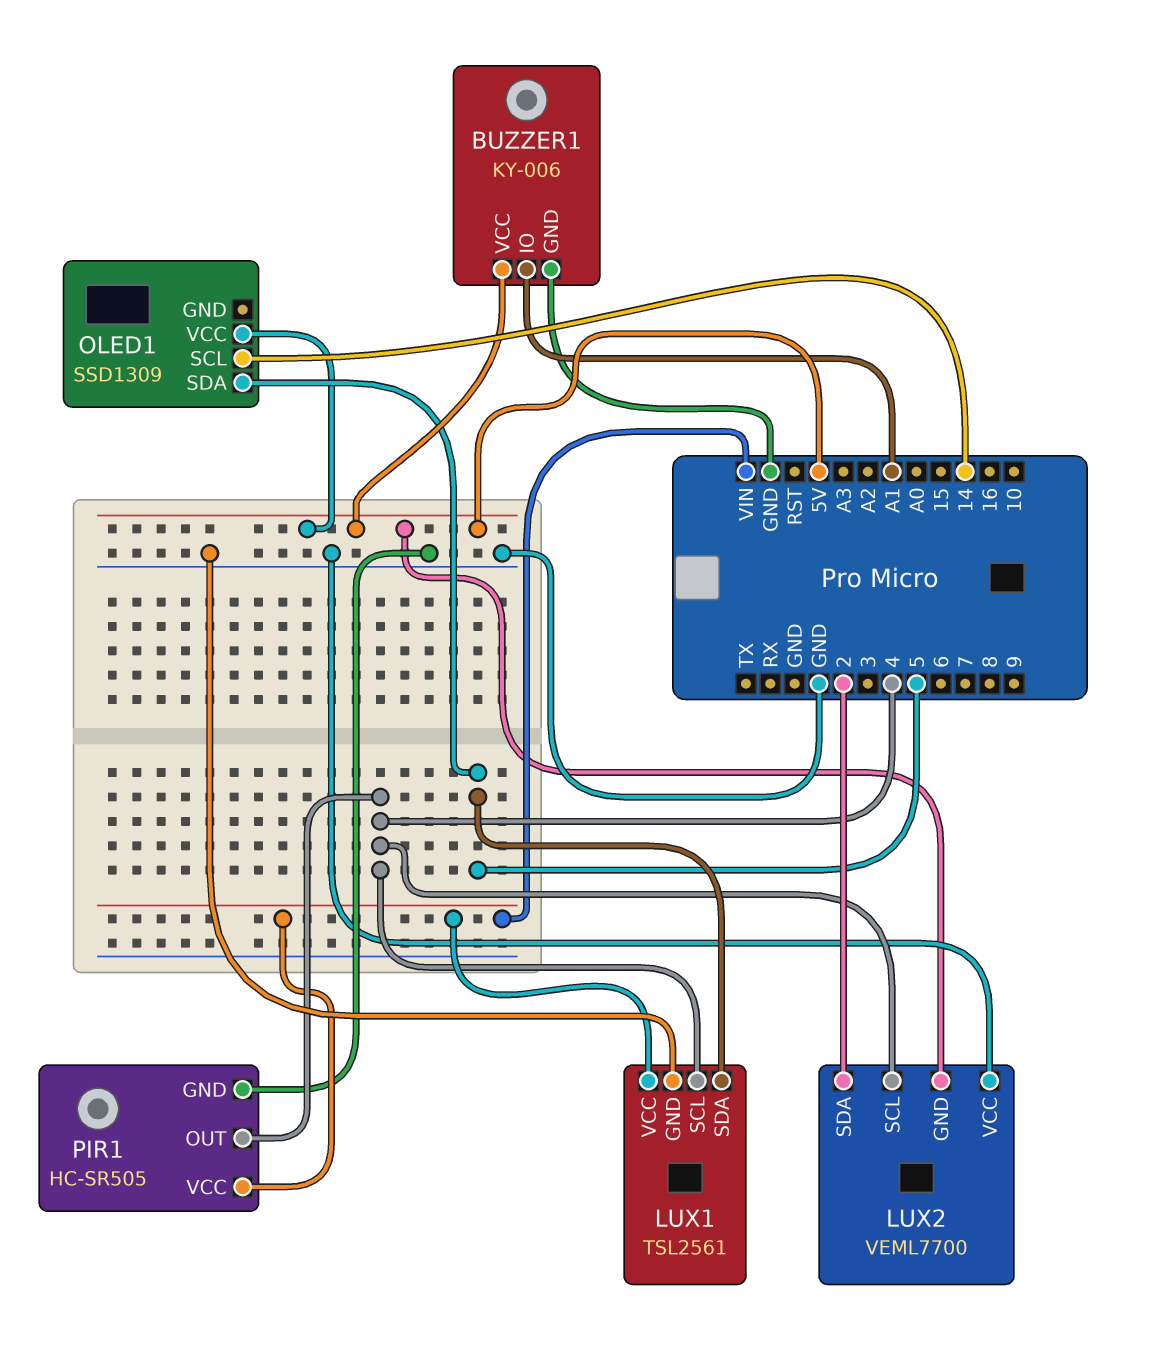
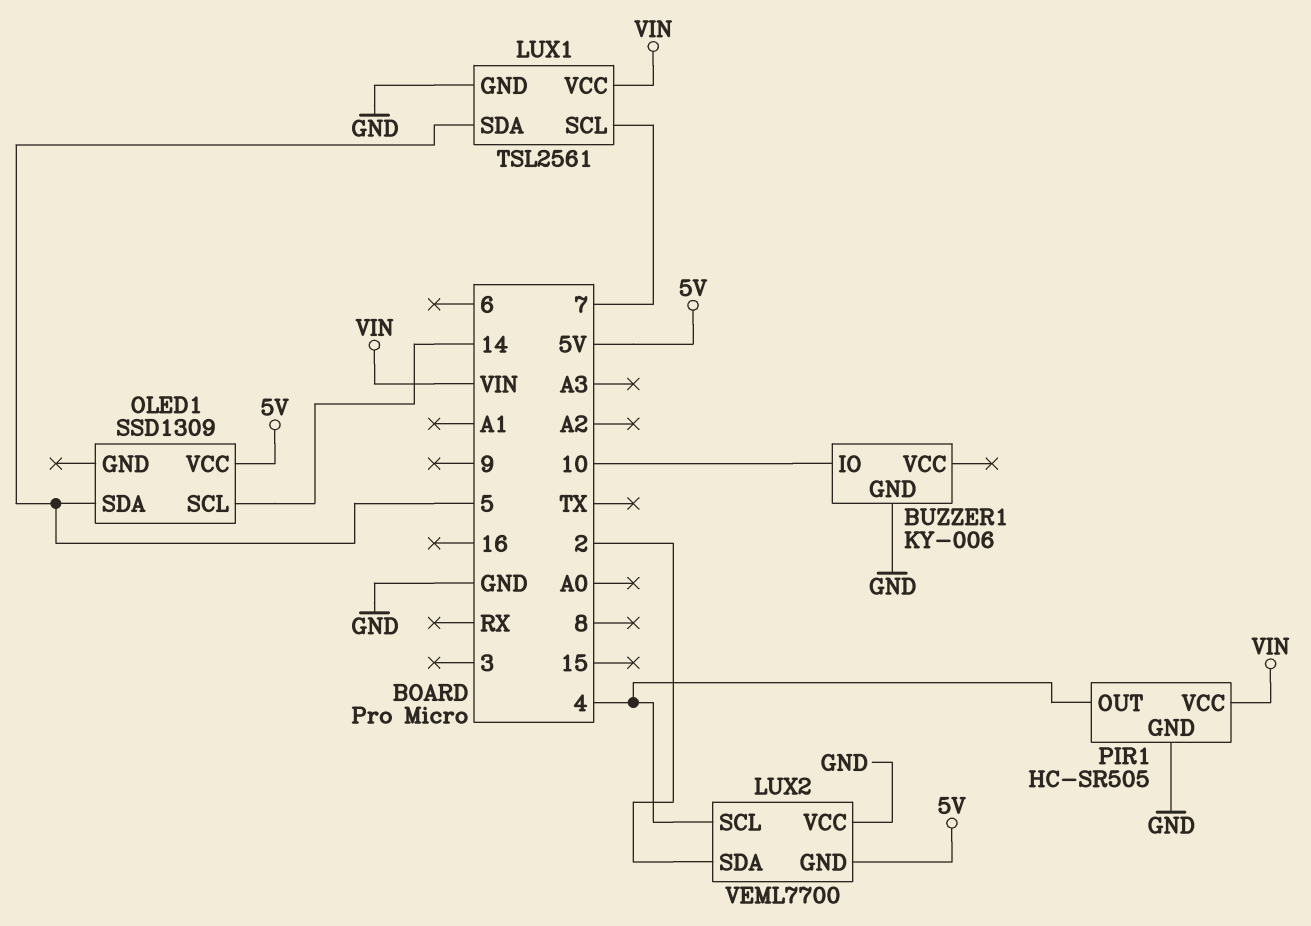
BUZZER1 pin IO: A1 -> 10
BUZZER1 pin VCC: 5V -> none
LUX1 pin SCL: 4 -> 7

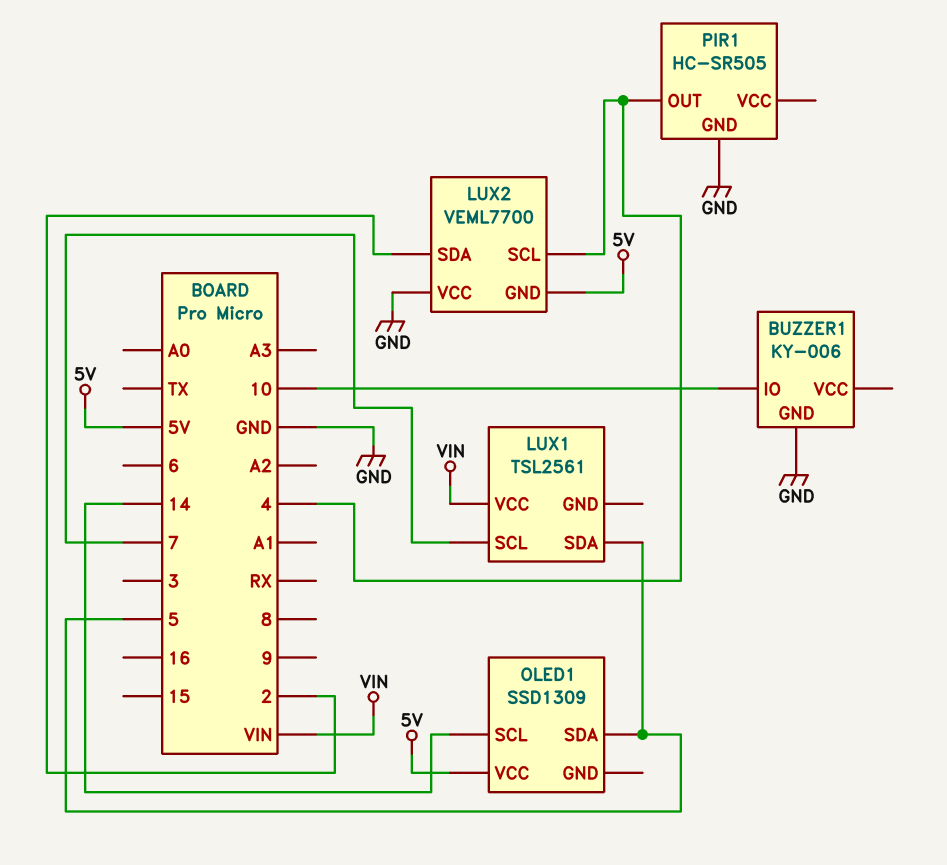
LUX1 pin GND: GND -> none
PIR1 pin VCC: VIN -> none

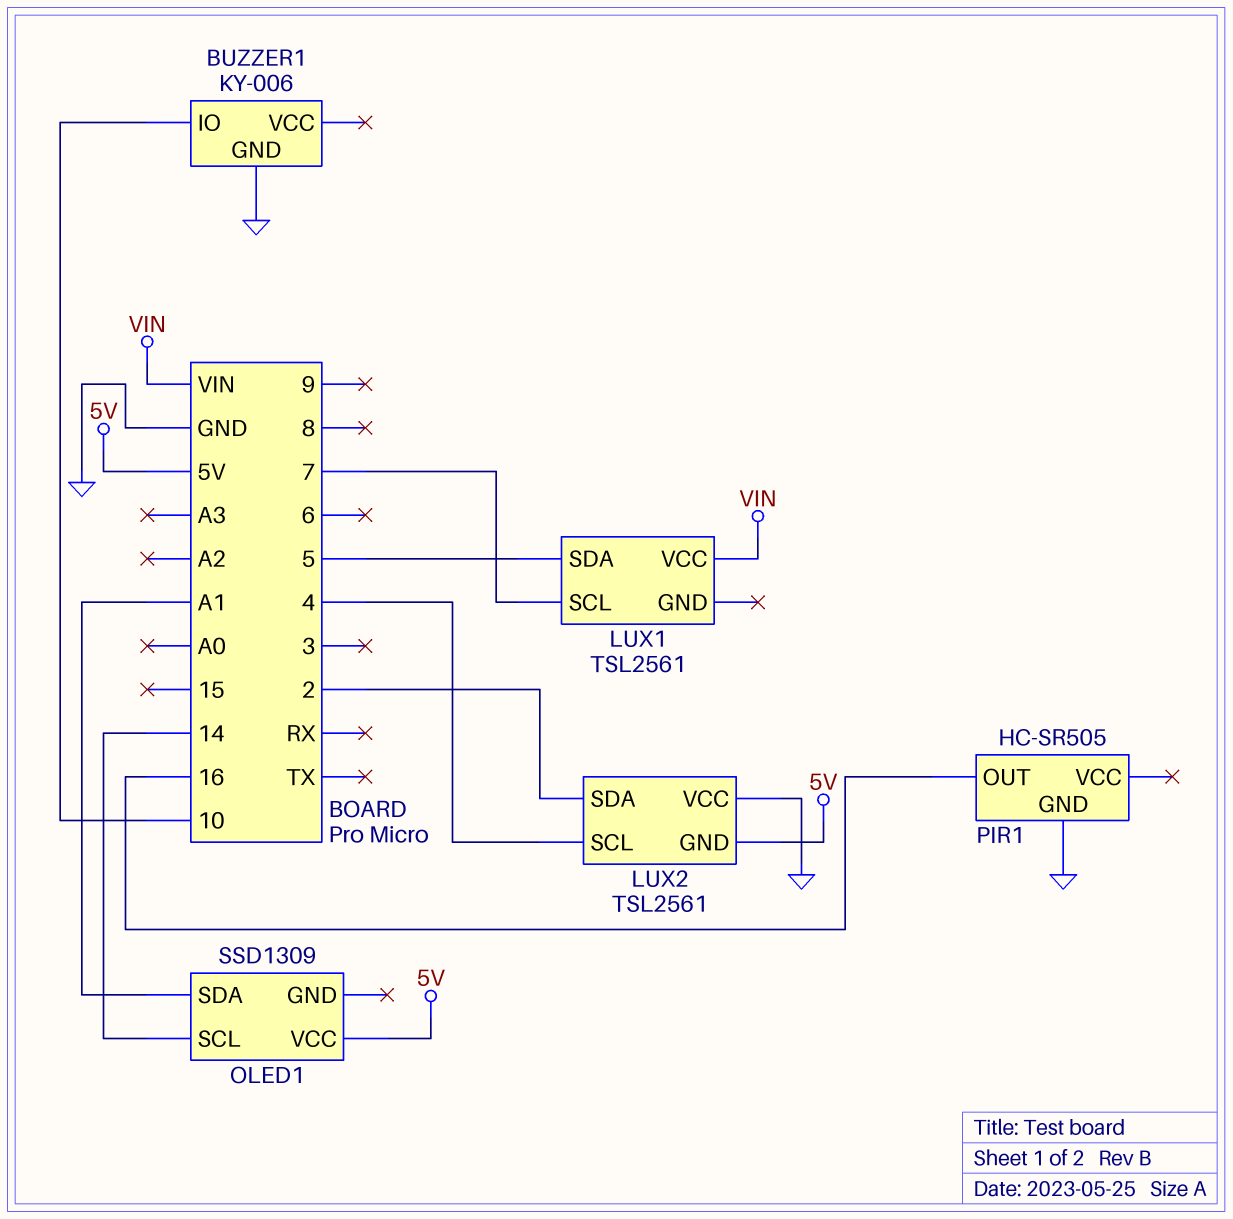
LUX2: VEML7700 -> TSL2561
OLED1 pin SDA: 5 -> A1
PIR1 pin OUT: 4 -> 16

